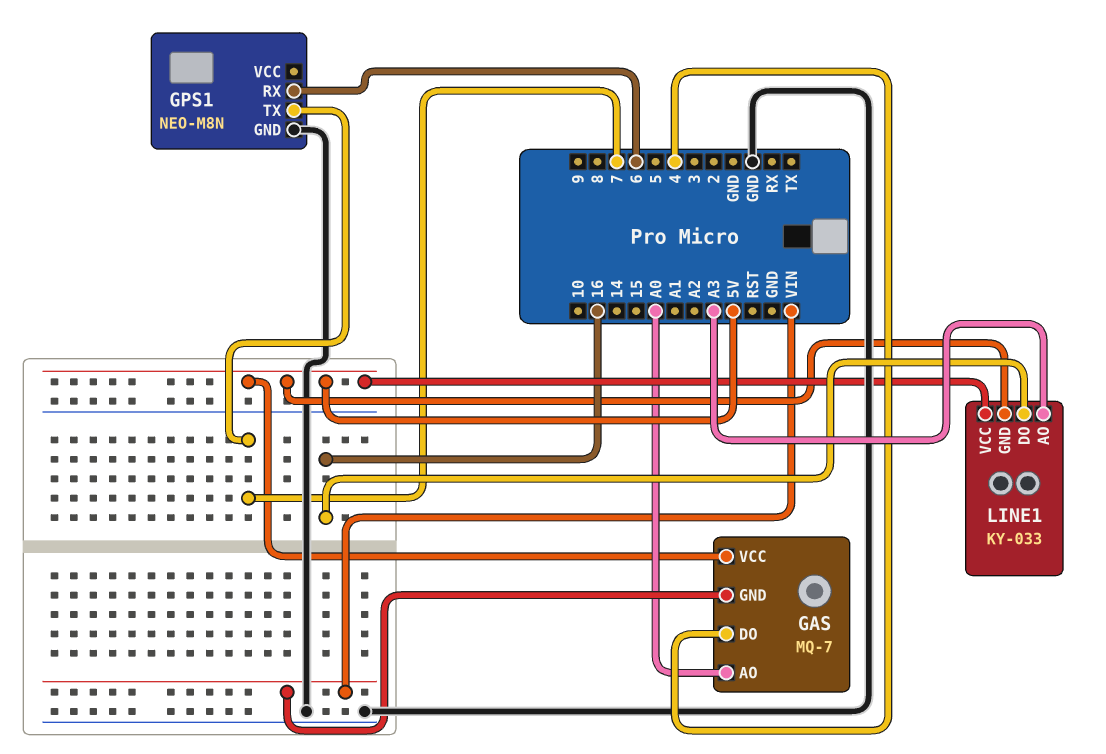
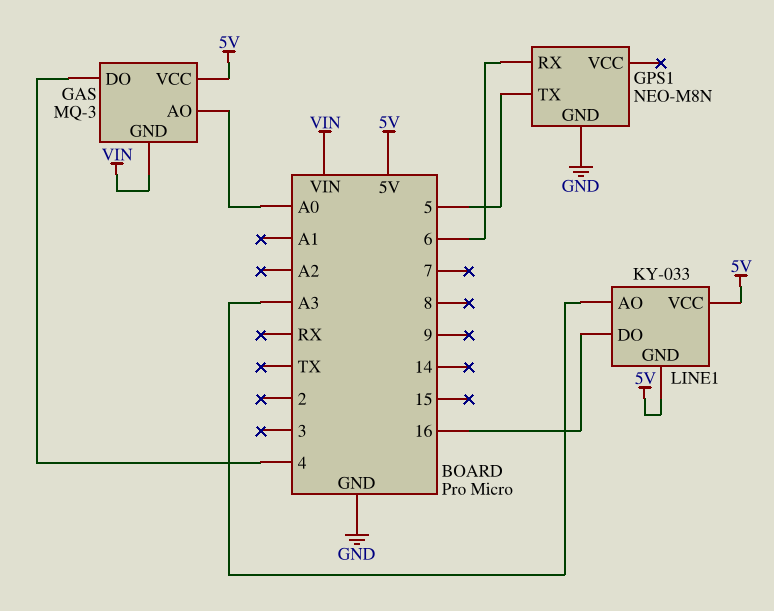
GAS: MQ-7 -> MQ-3
GPS1 pin TX: 7 -> 5

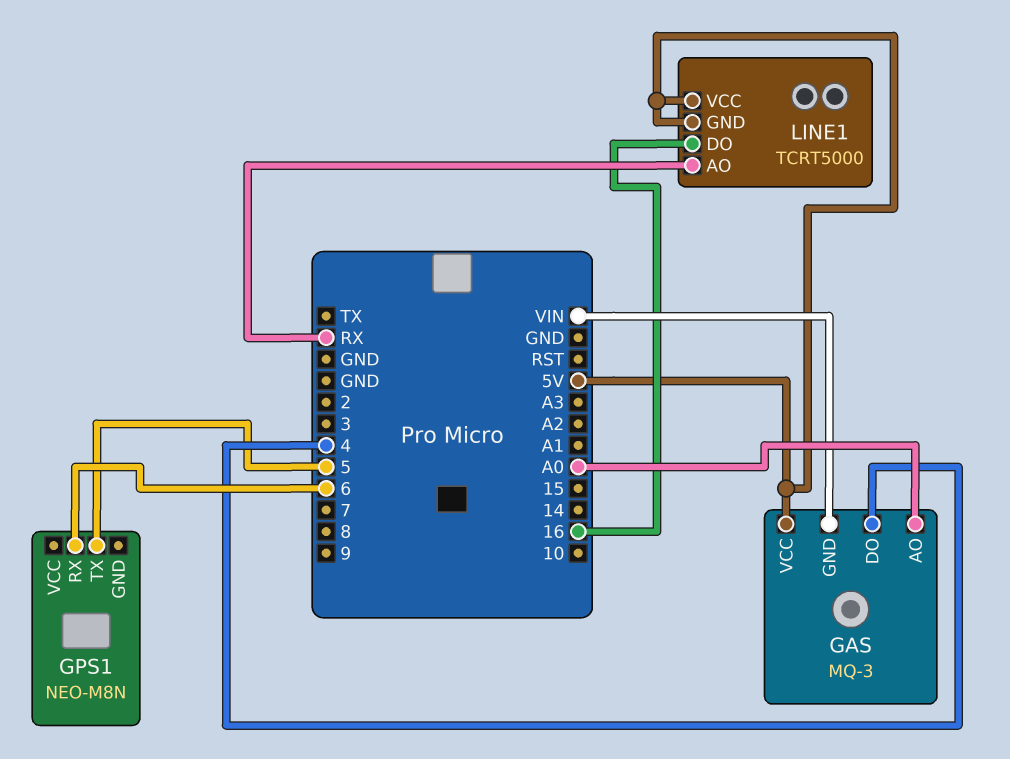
GPS1 pin GND: GND -> none
LINE1: KY-033 -> TCRT5000
LINE1 pin AO: A3 -> RX

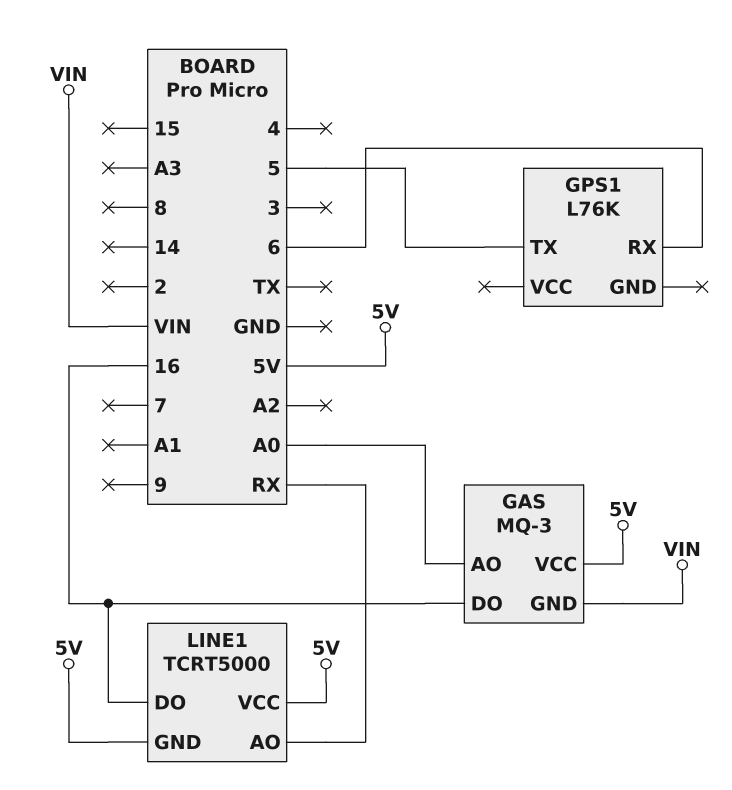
GAS pin DO: 4 -> 16
GPS1: NEO-M8N -> L76K

